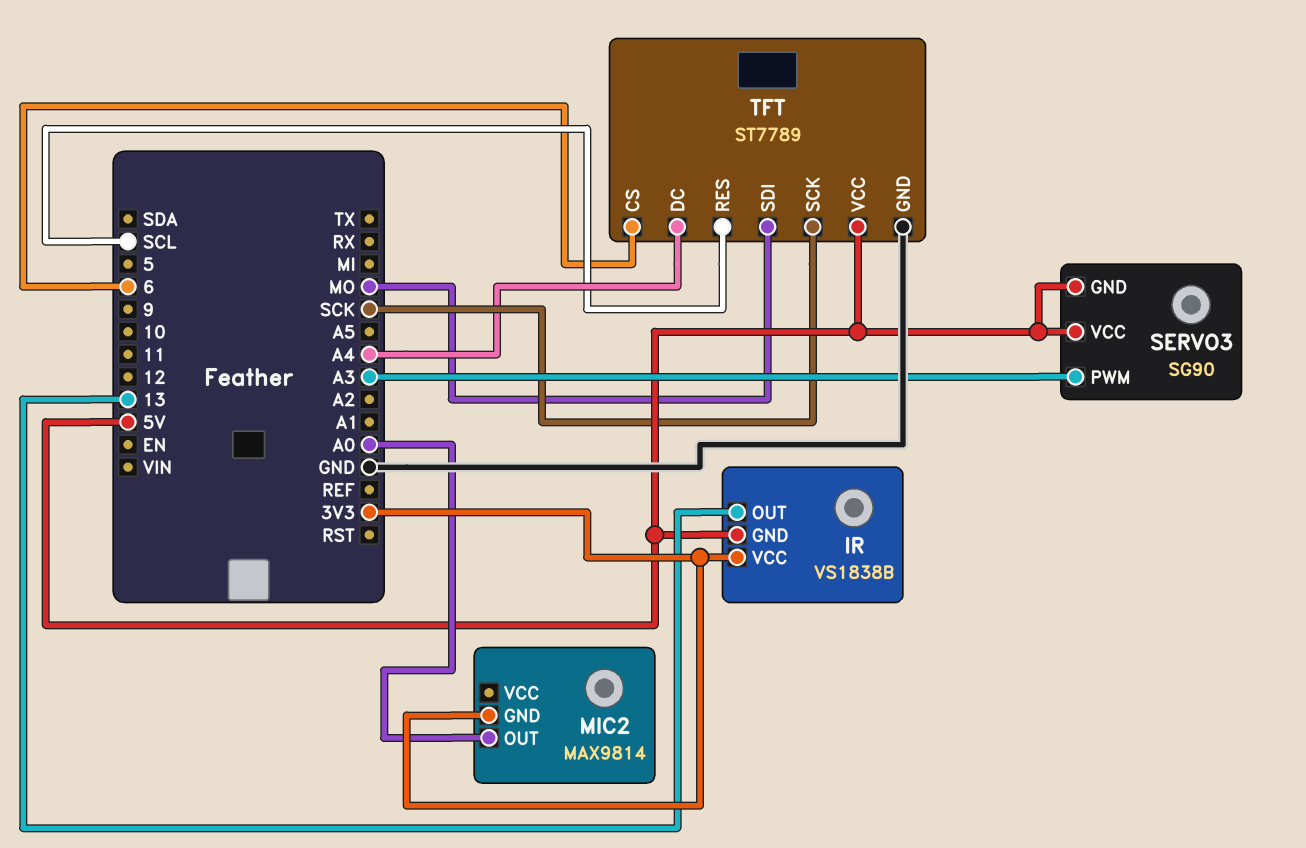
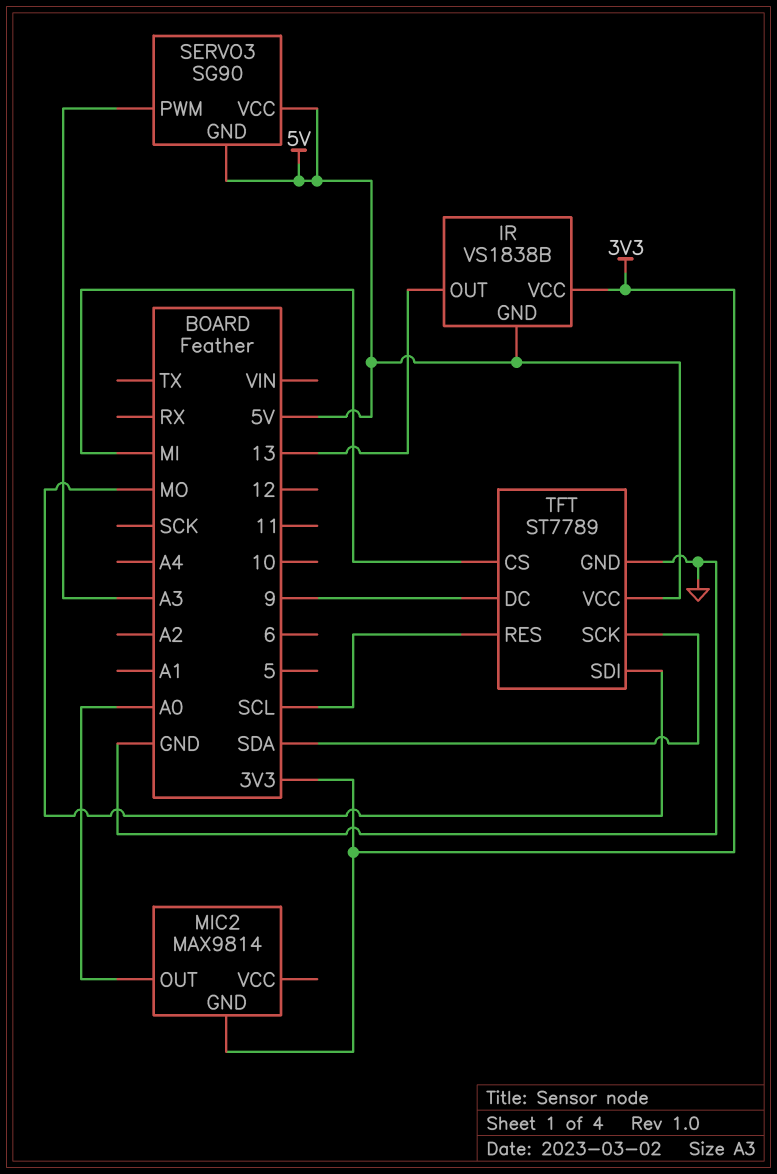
TFT pin CS: 6 -> MI
TFT pin DC: A4 -> 9
TFT pin SCK: SCK -> SDA

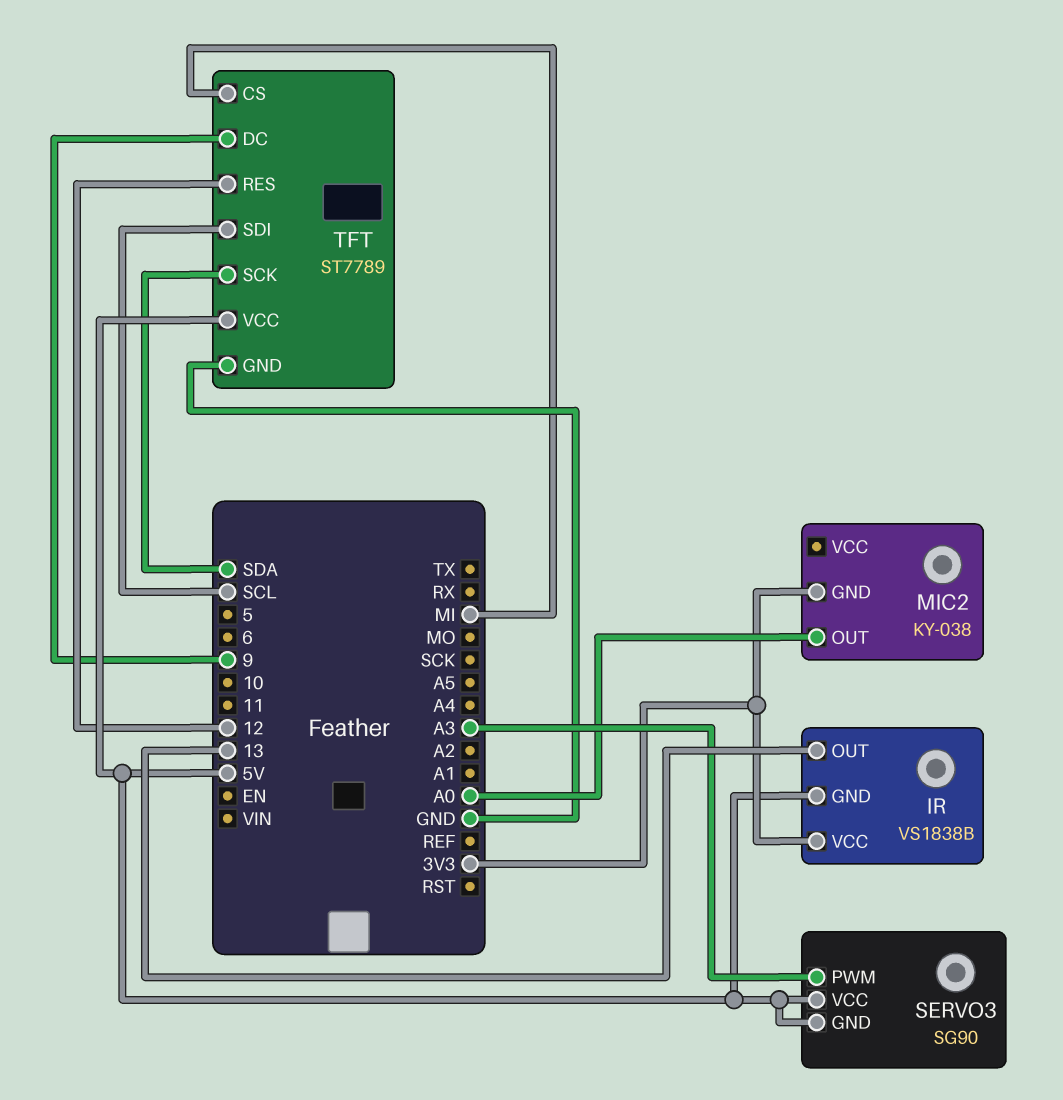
MIC2: MAX9814 -> KY-038
TFT pin RES: SCL -> 12
TFT pin SDI: MO -> SCL

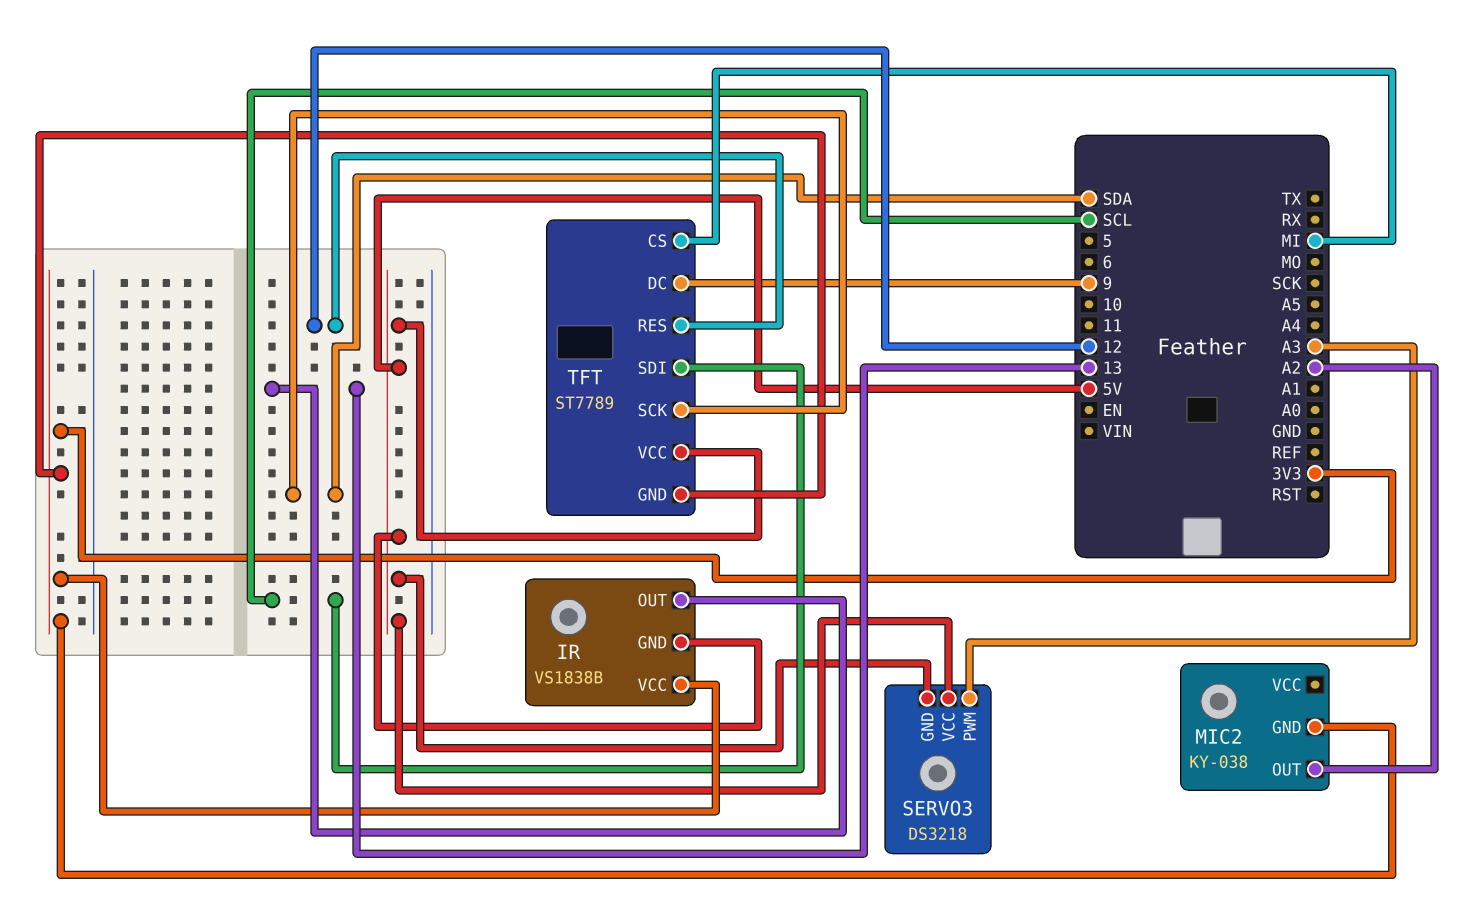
MIC2 pin OUT: A0 -> A2
SERVO3: SG90 -> DS3218
TFT pin GND: GND -> 3V3

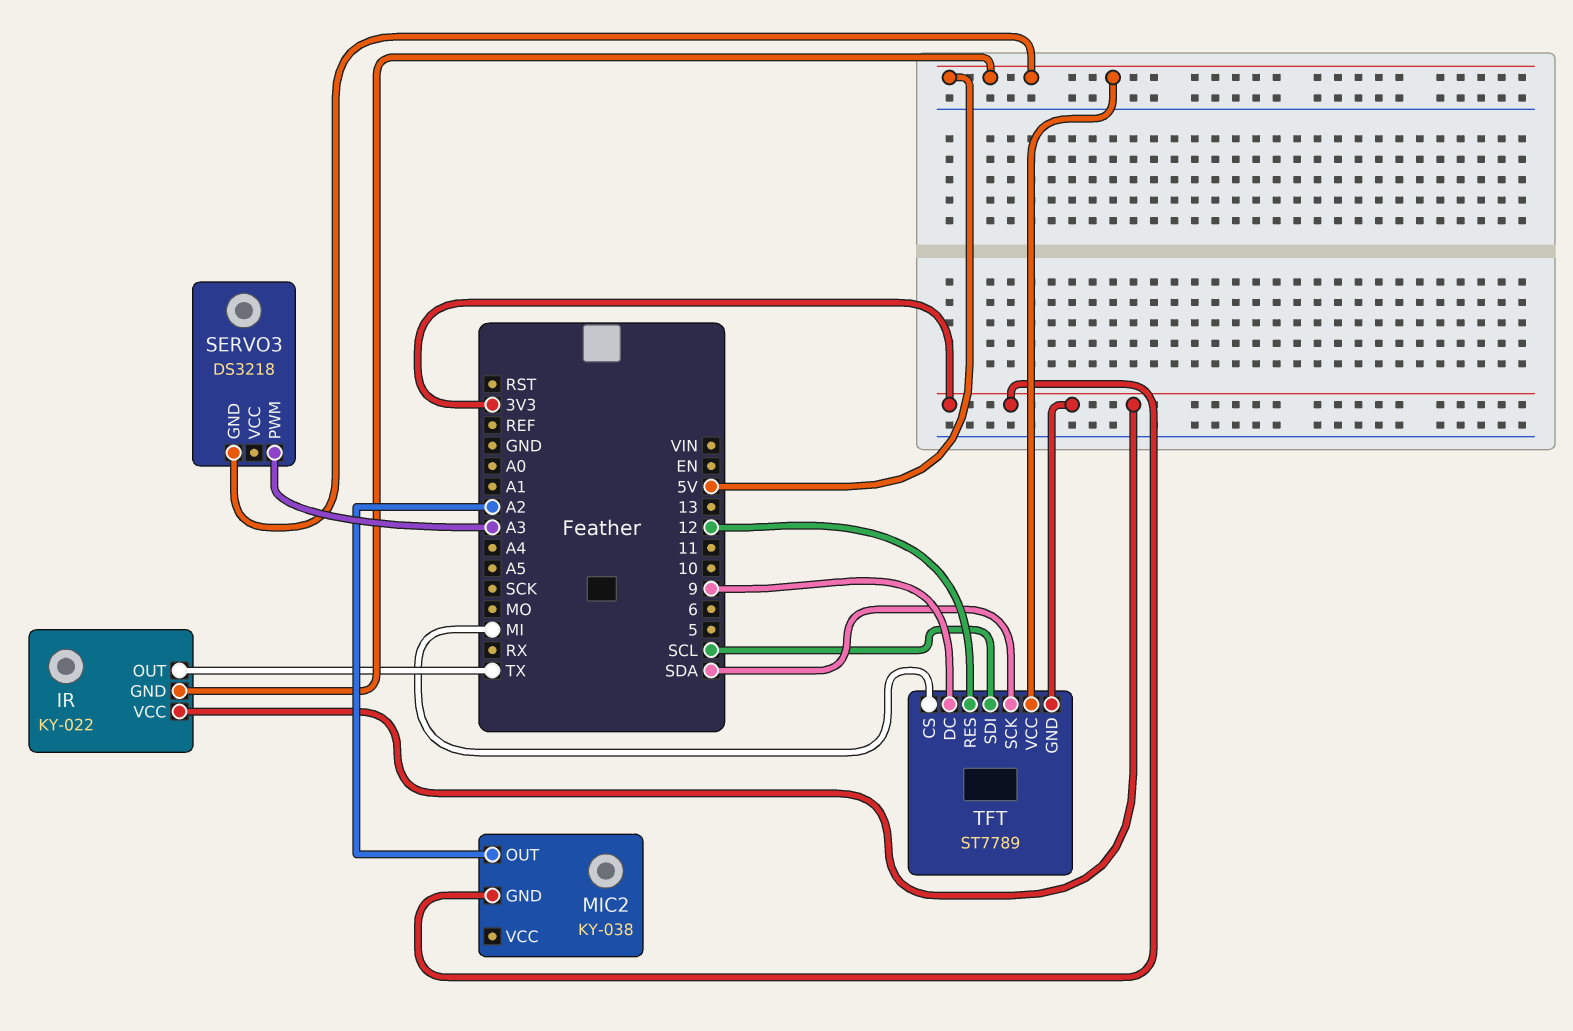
IR: VS1838B -> KY-022
IR pin OUT: 13 -> TX
SERVO3 pin VCC: 5V -> none

